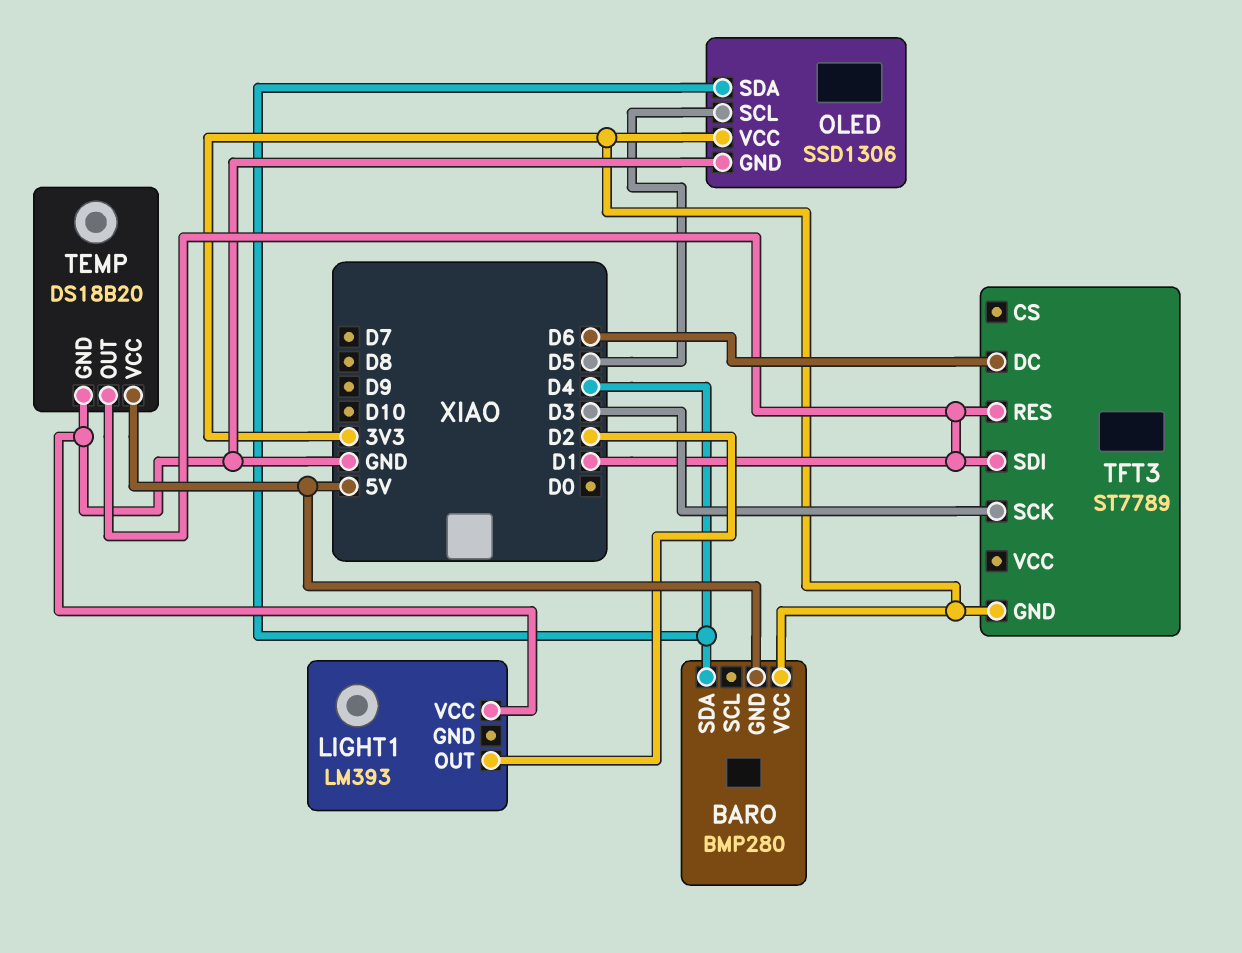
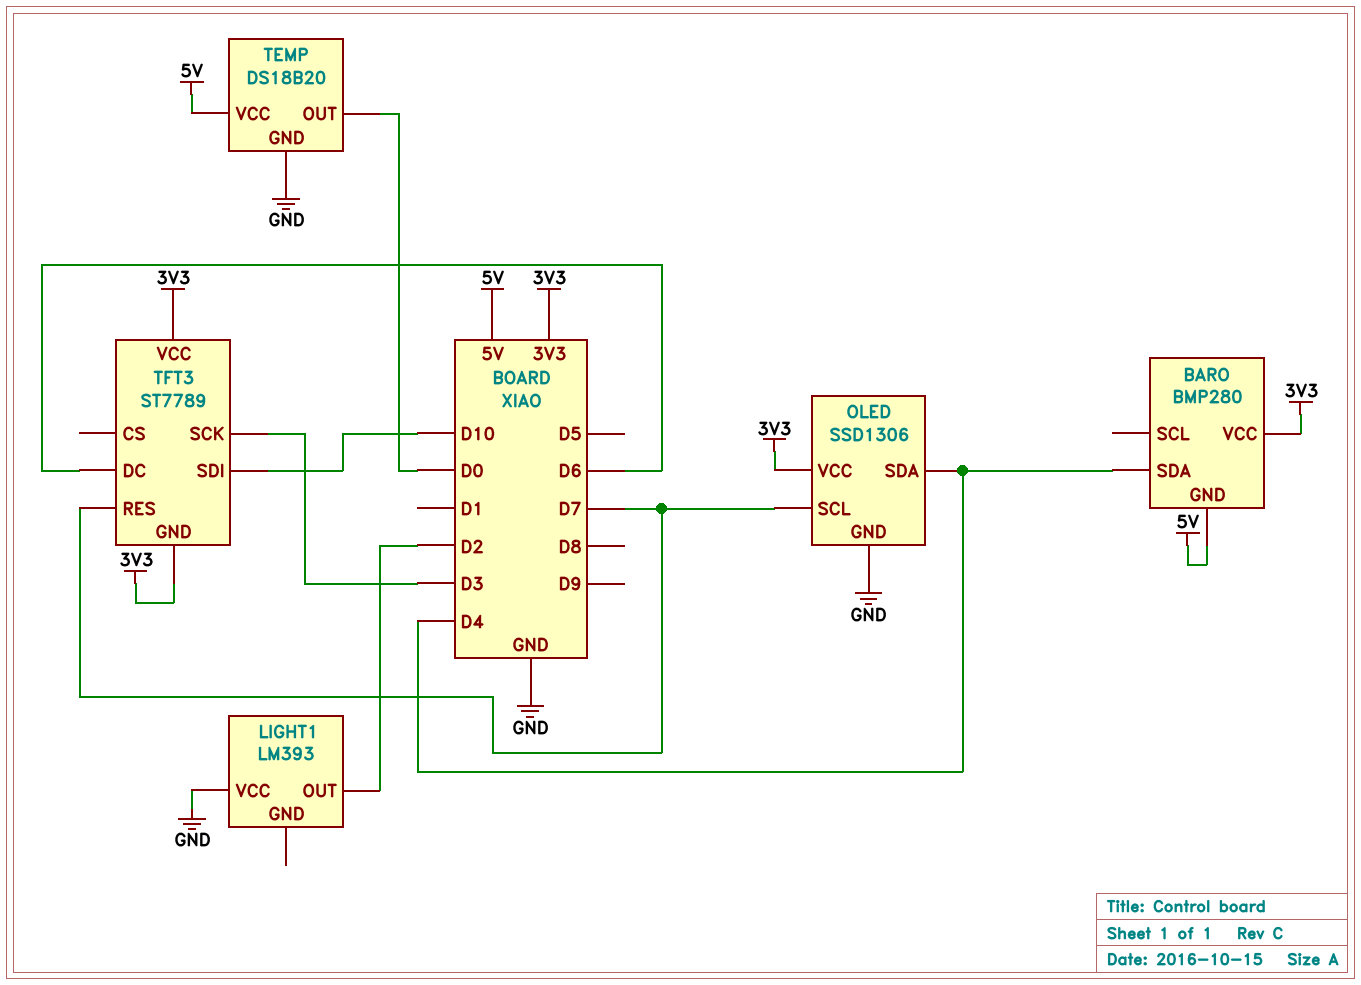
OLED pin SCL: D5 -> D7
TEMP pin OUT: D1 -> D0
TFT3 pin RES: D1 -> D7
TFT3 pin SDI: D1 -> D10
TFT3 pin VCC: none -> 3V3

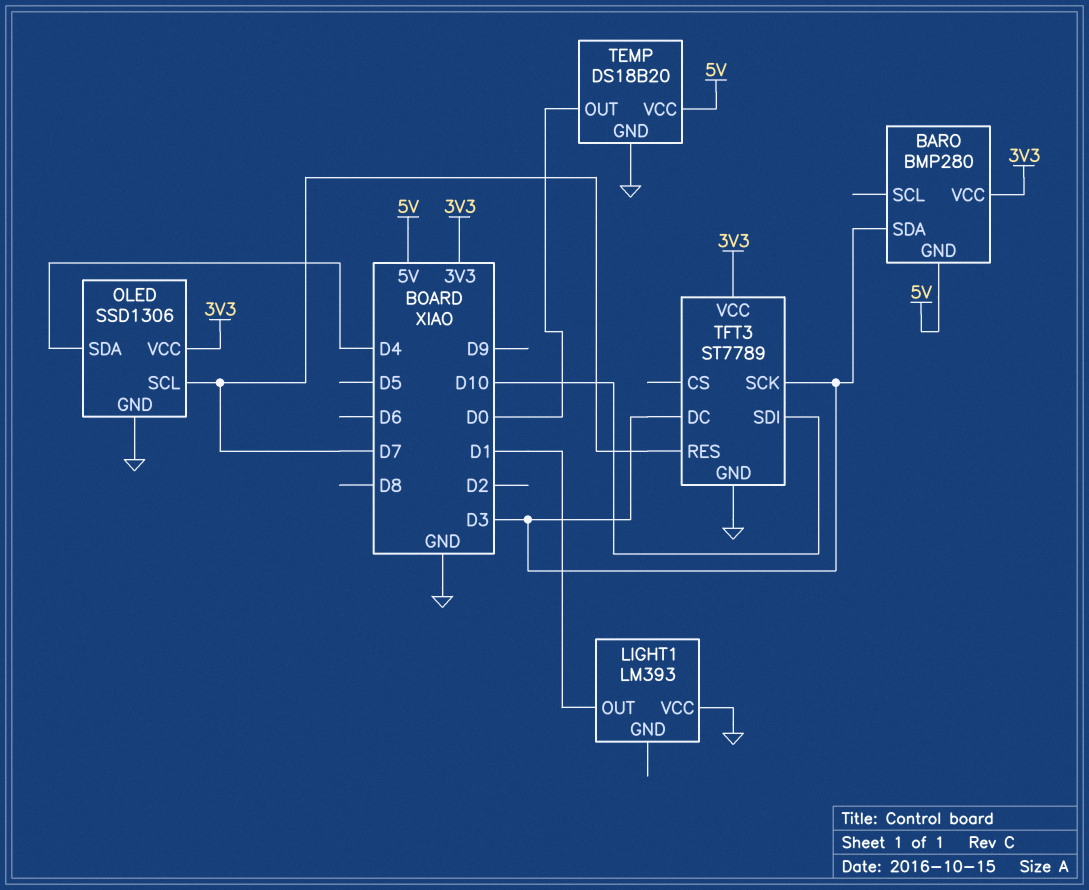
BARO pin SDA: D4 -> D3
LIGHT1 pin OUT: D2 -> D1
TFT3 pin DC: D6 -> D3
TFT3 pin GND: 3V3 -> GND

